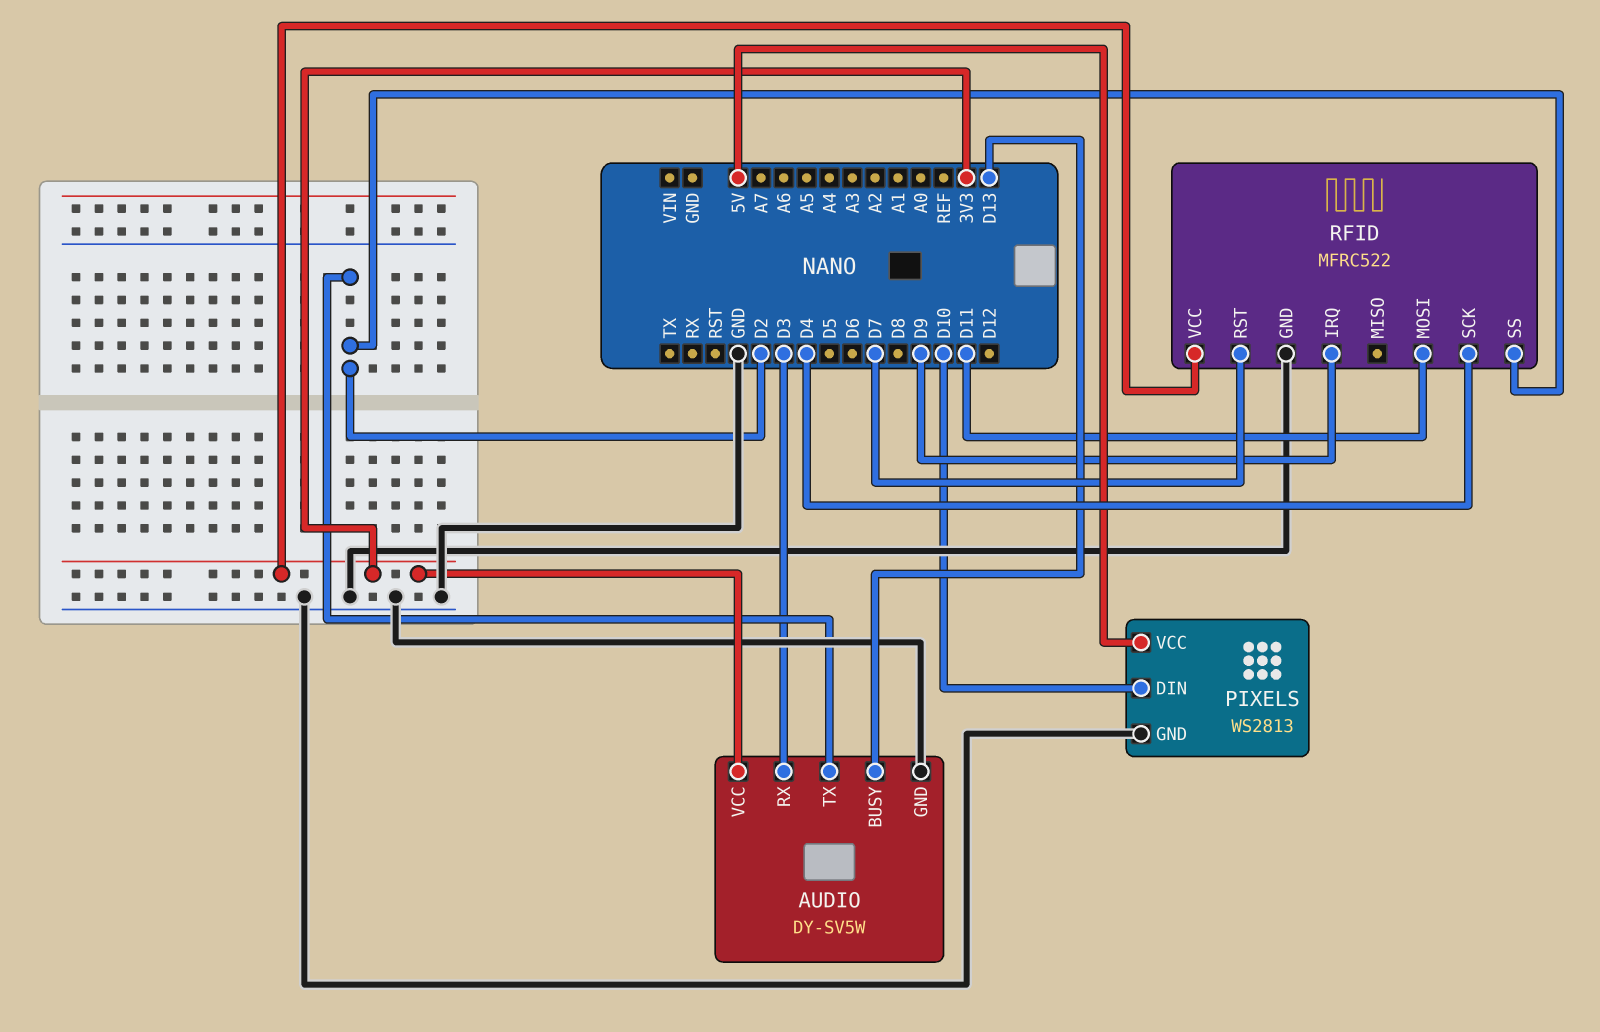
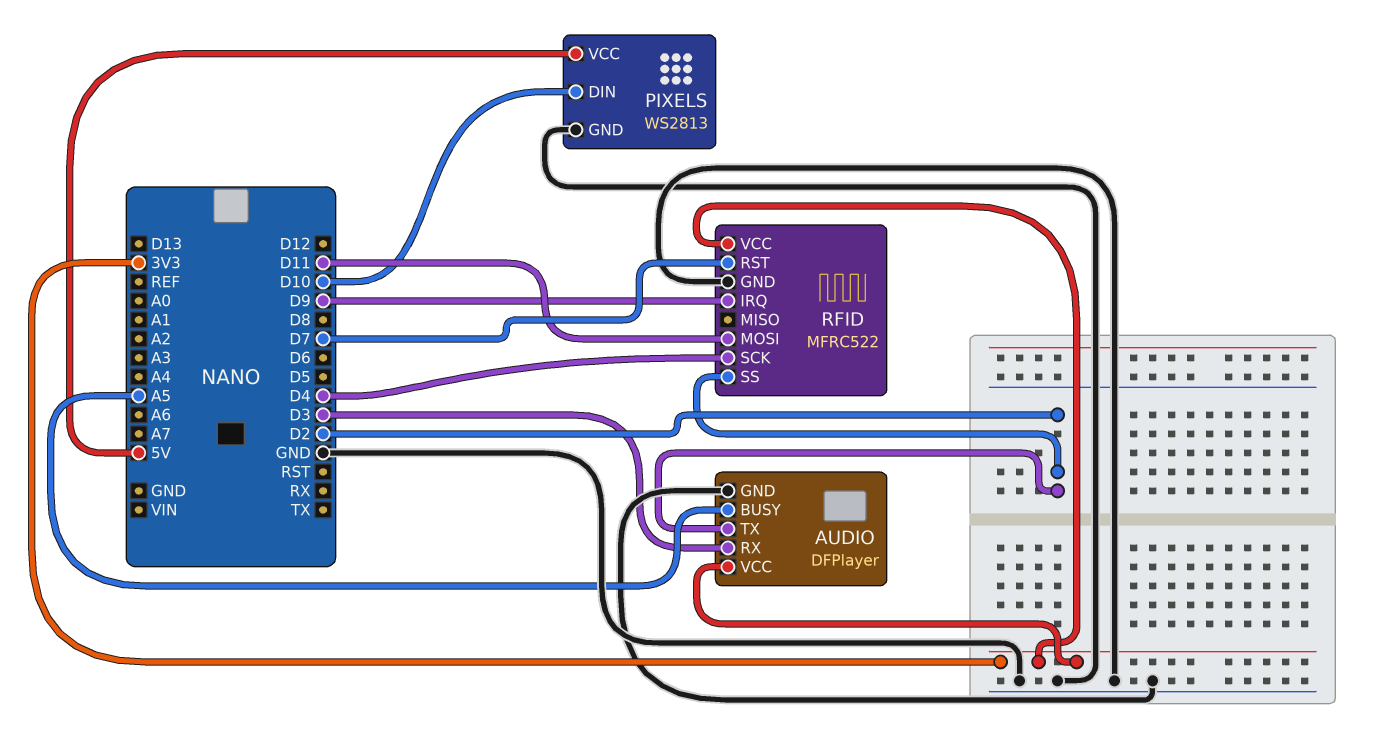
AUDIO: DY-SV5W -> DFPlayer
AUDIO pin BUSY: D13 -> A5

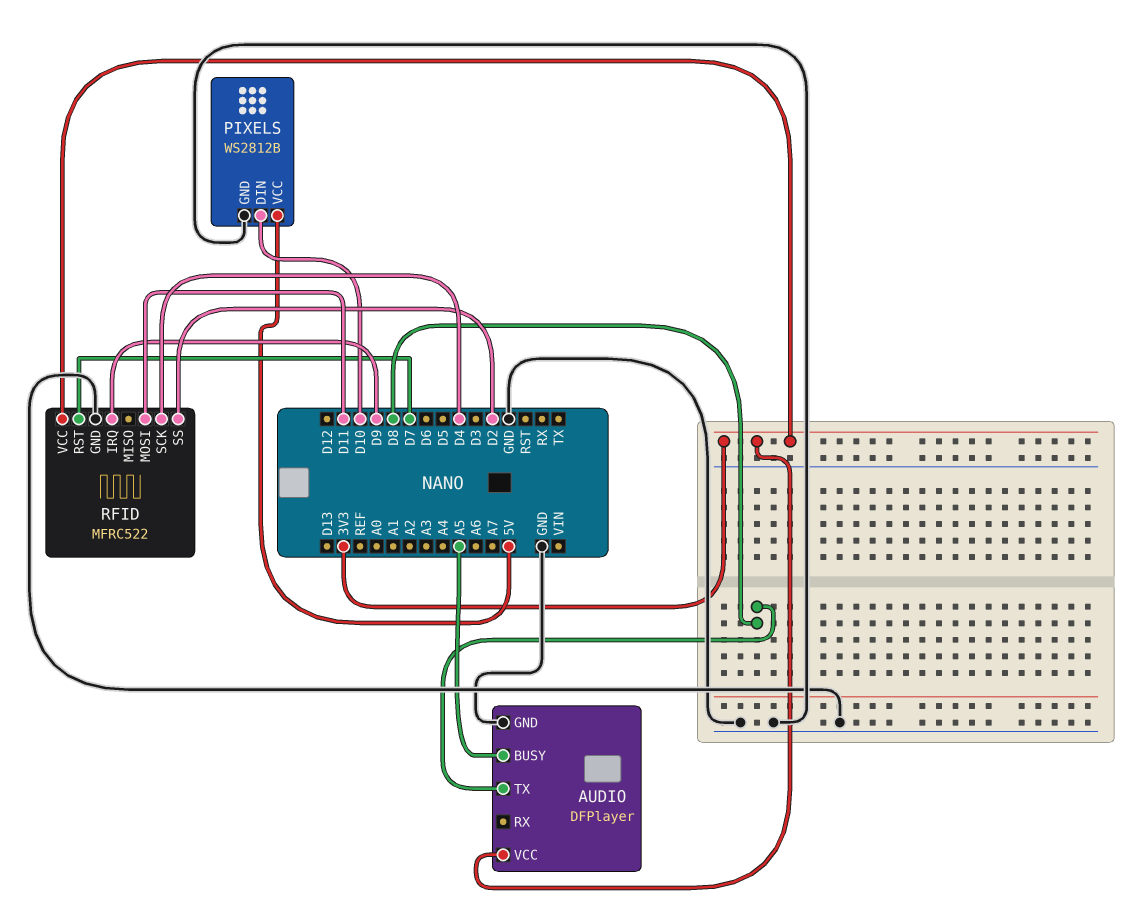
AUDIO pin RX: D3 -> none
AUDIO pin TX: D2 -> D8
PIXELS: WS2813 -> WS2812B

